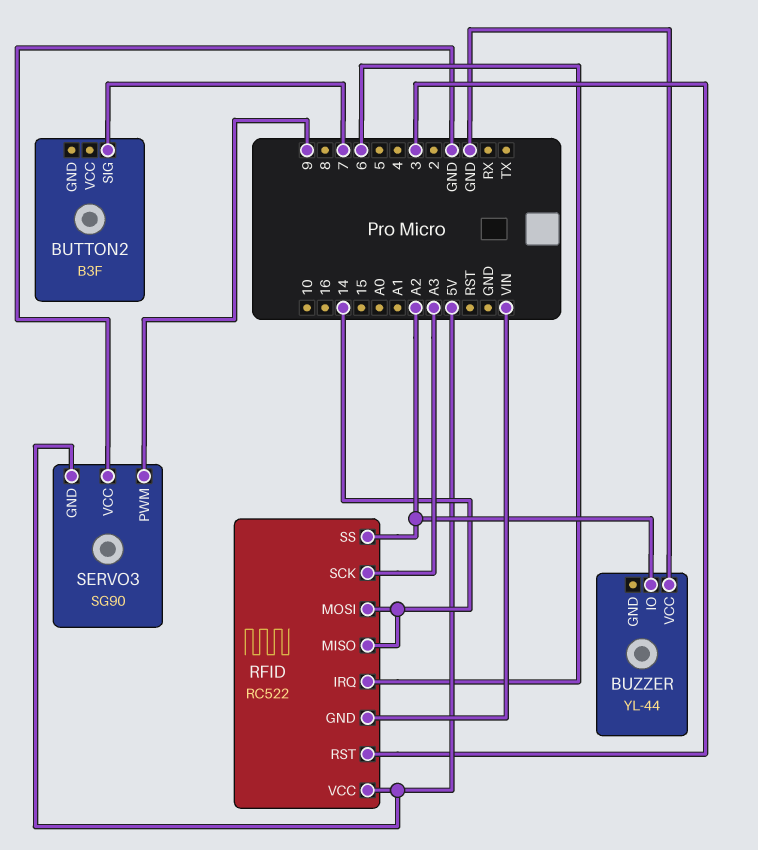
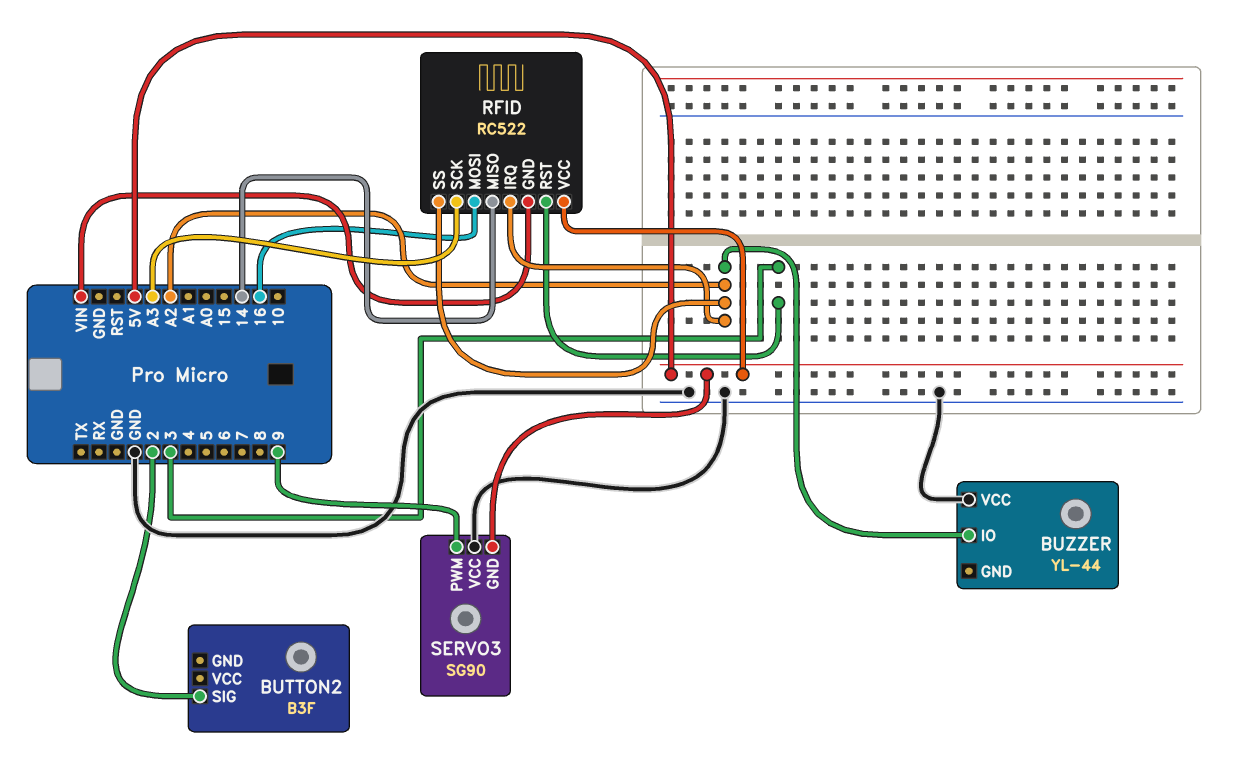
BUTTON2 pin SIG: 7 -> 2
RFID pin IRQ: 6 -> A2
RFID pin MOSI: 14 -> 16

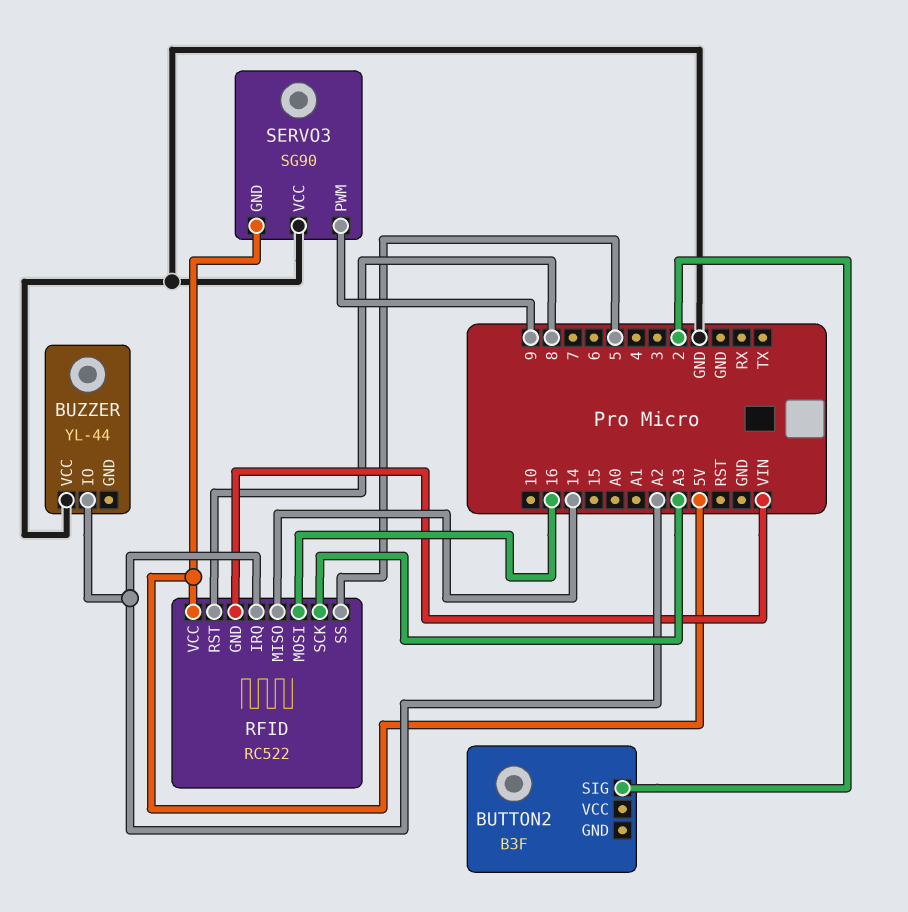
RFID pin RST: 3 -> 8
RFID pin SS: A2 -> 5

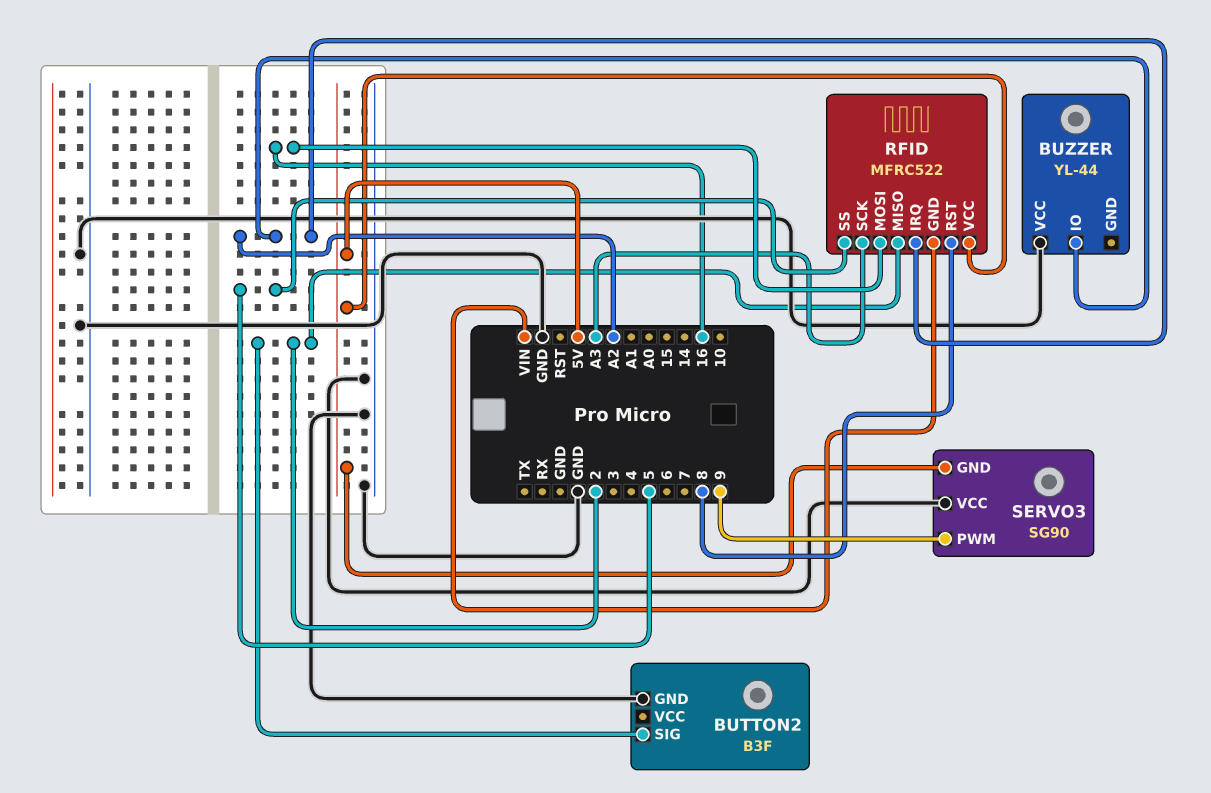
BUTTON2 pin GND: none -> GND
RFID: RC522 -> MFRC522
RFID pin MISO: 14 -> 2

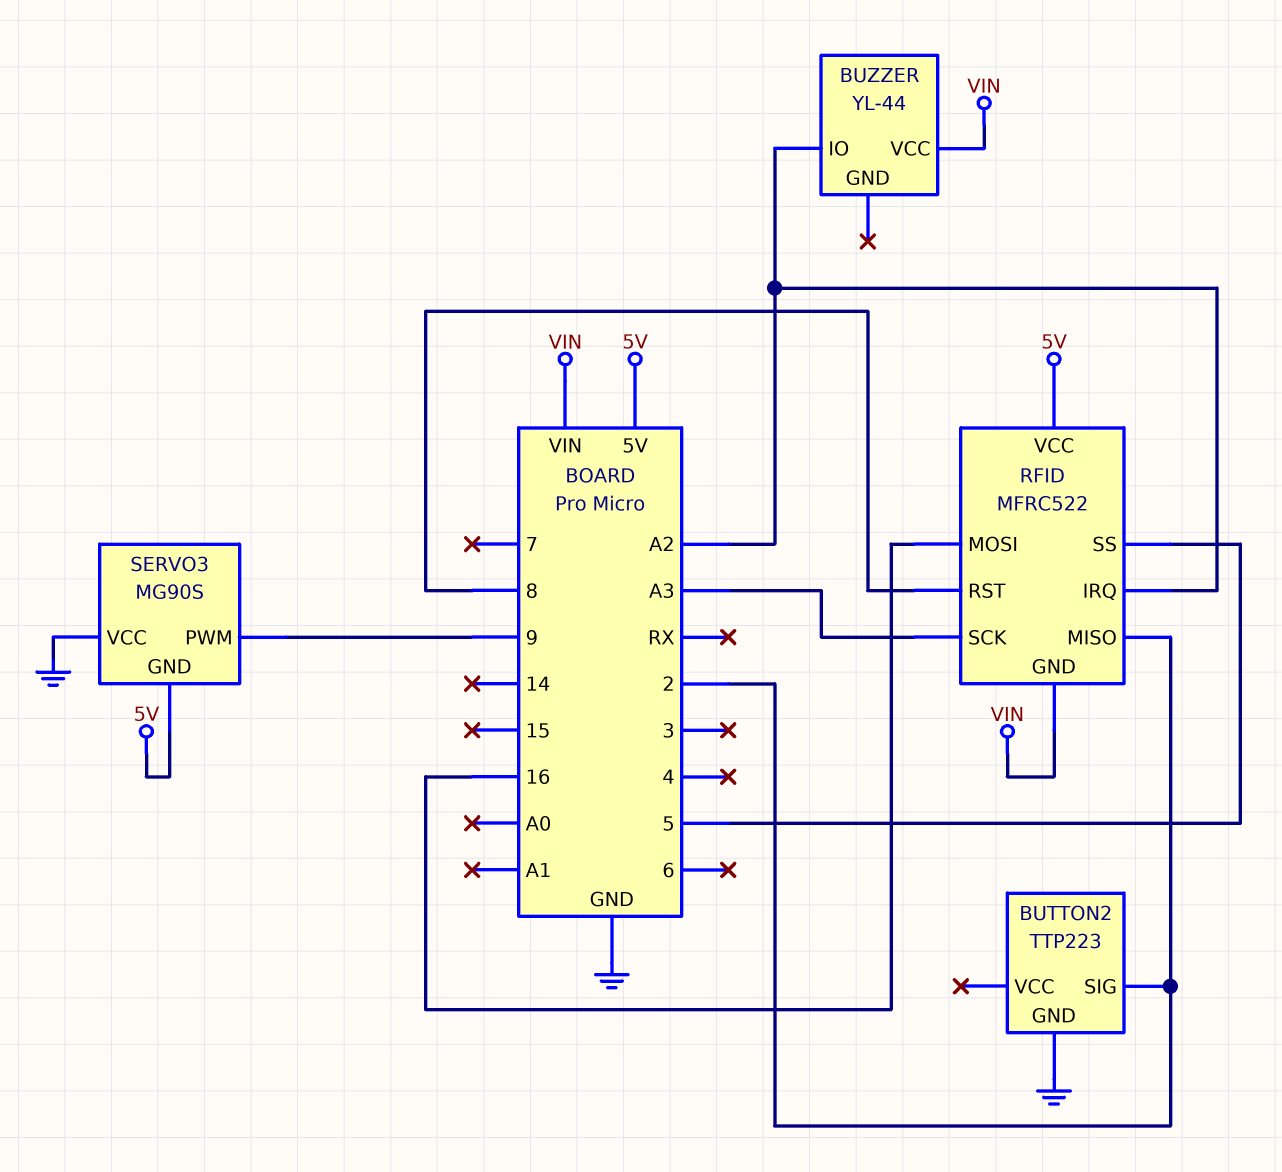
BUTTON2: B3F -> TTP223
BUZZER pin VCC: GND -> VIN
SERVO3: SG90 -> MG90S

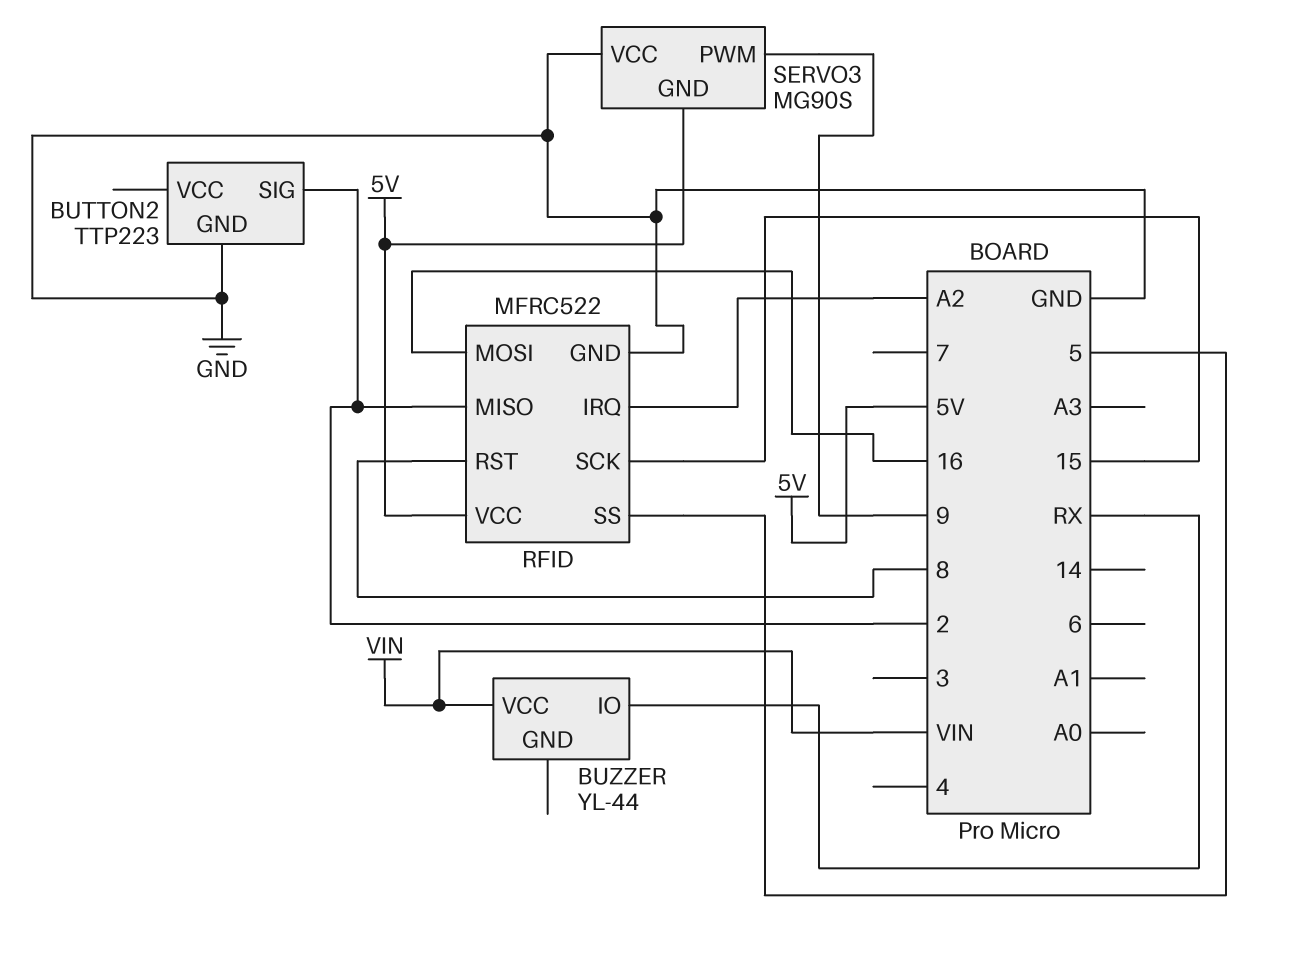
BUZZER pin IO: A2 -> RX
RFID pin GND: VIN -> GND
RFID pin SCK: A3 -> 15

